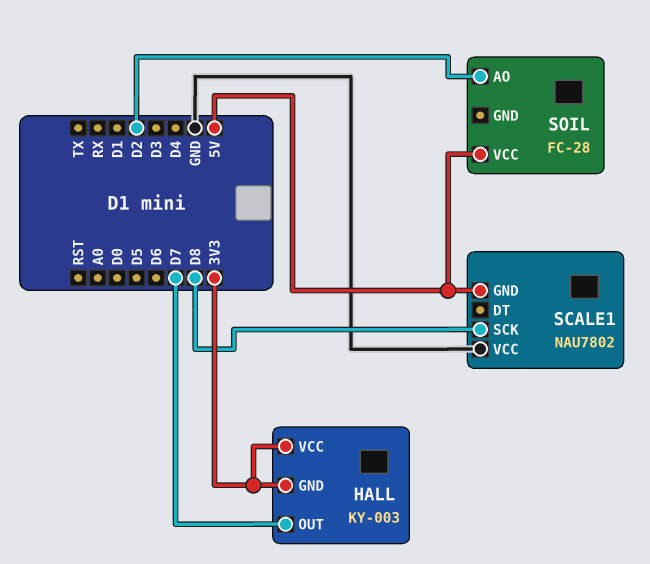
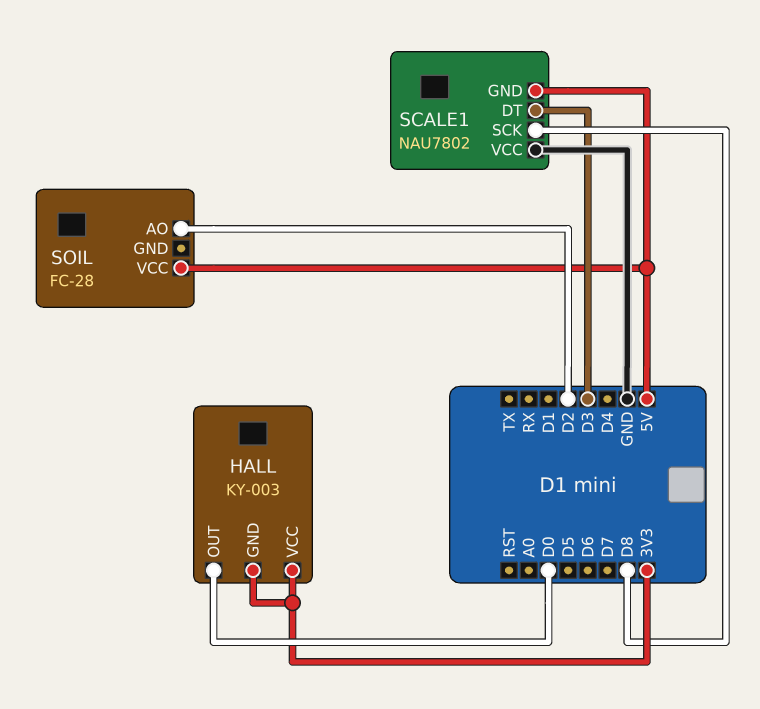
HALL pin OUT: D7 -> D0
SCALE1 pin DT: none -> D3

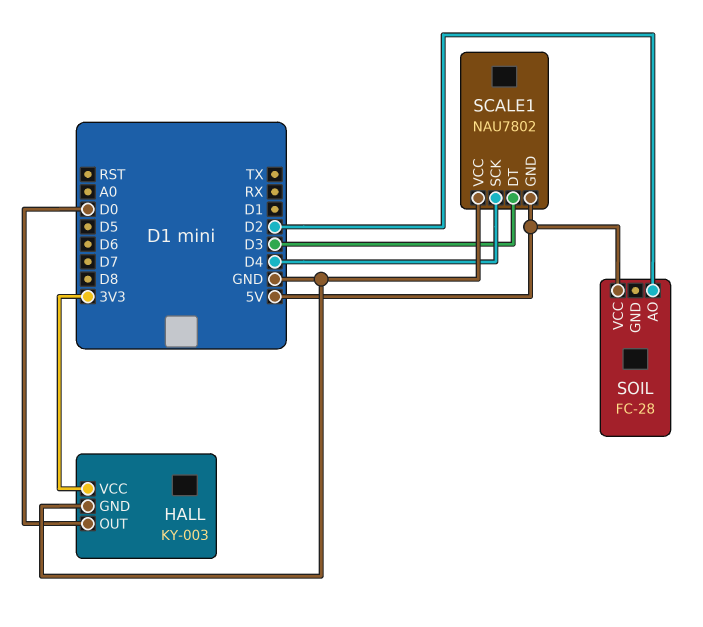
HALL pin GND: 3V3 -> GND
SCALE1 pin SCK: D8 -> D4

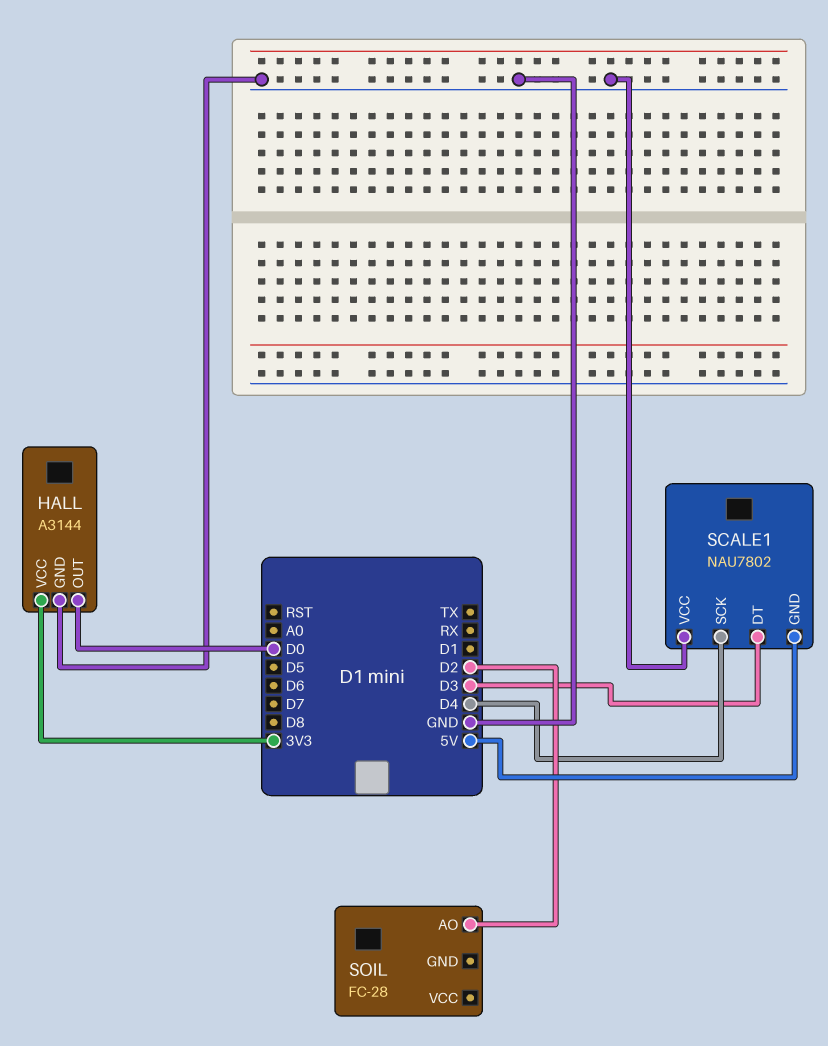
HALL: KY-003 -> A3144
SOIL pin VCC: 5V -> none

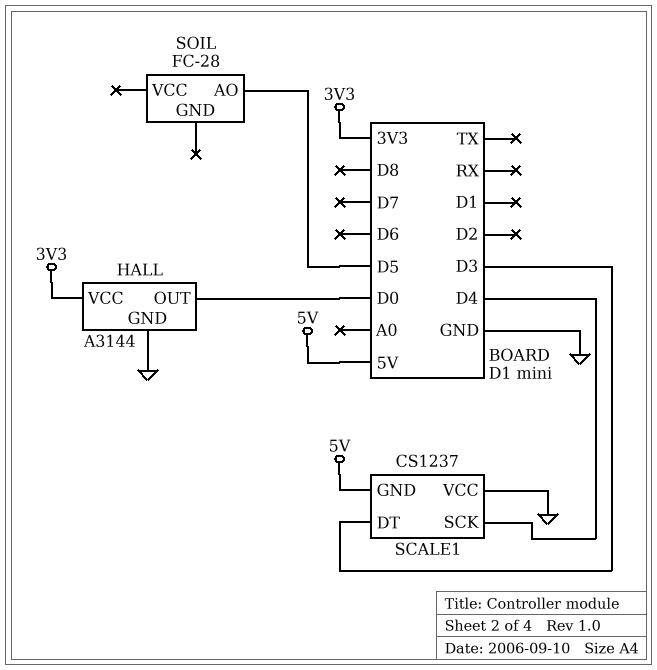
SCALE1: NAU7802 -> CS1237
SOIL pin AO: D2 -> D5

